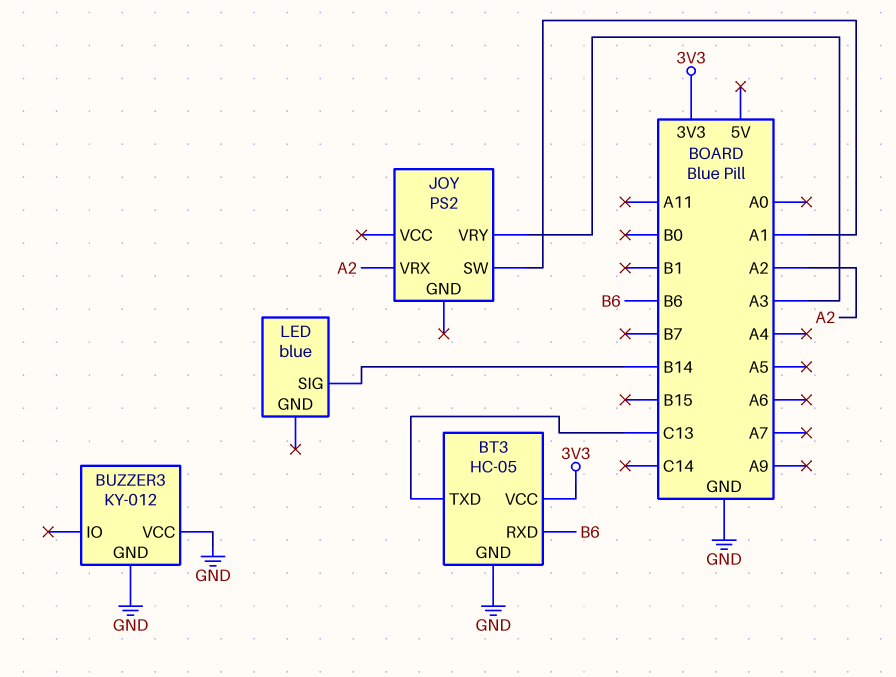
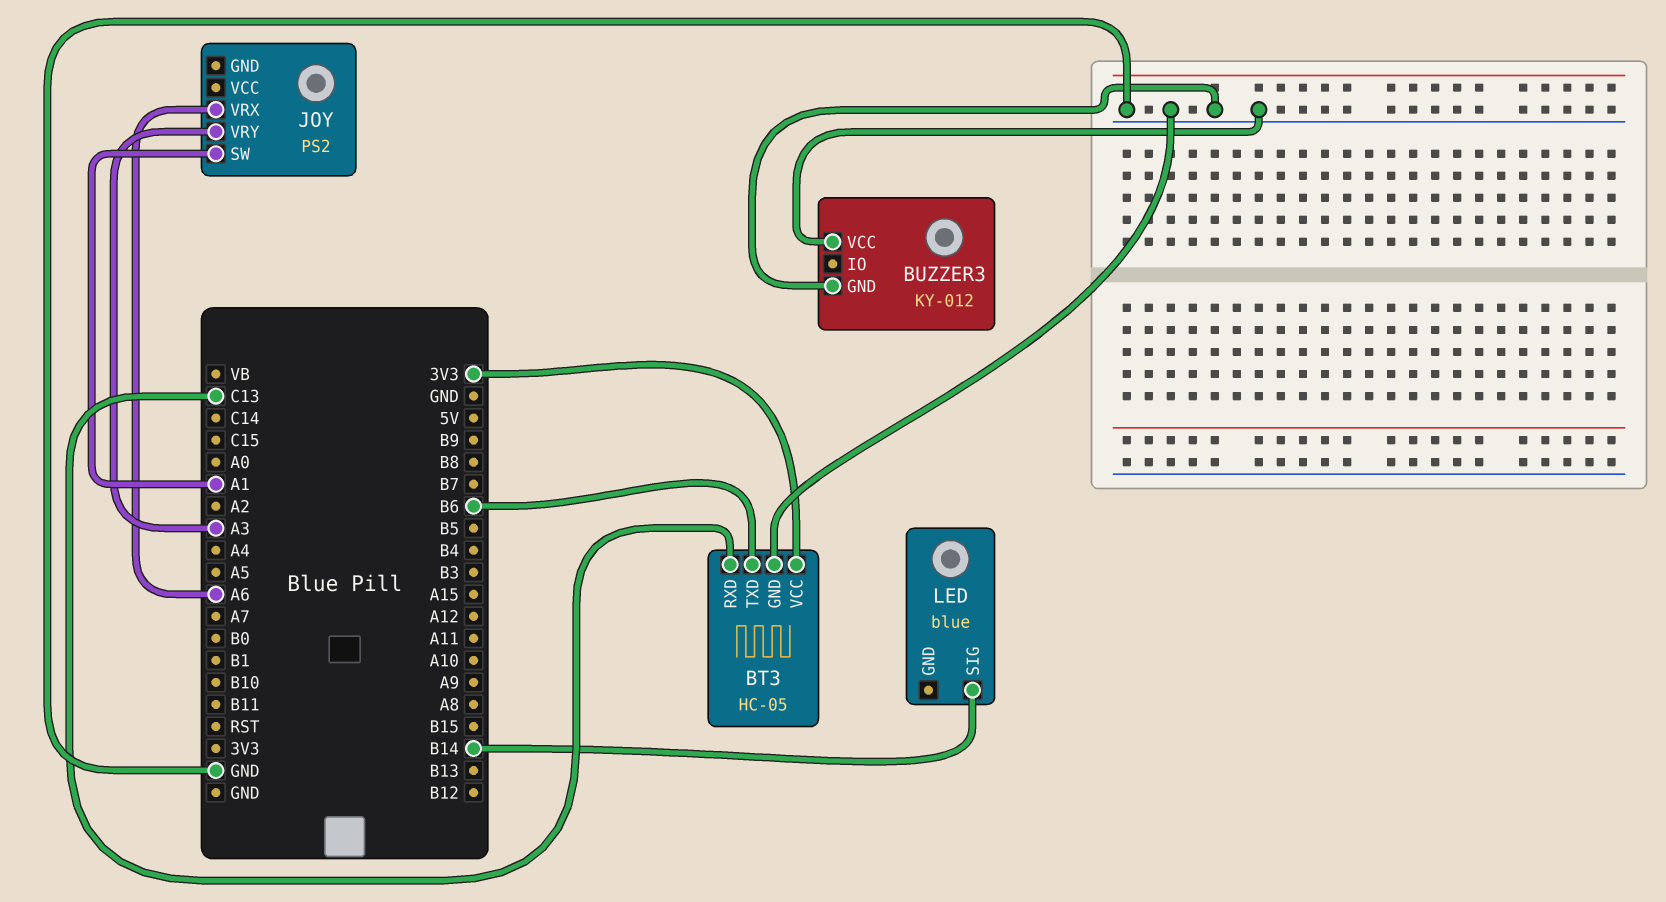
BT3 pin RXD: B6 -> C13
BT3 pin TXD: C13 -> B6
JOY pin VRX: A2 -> A6

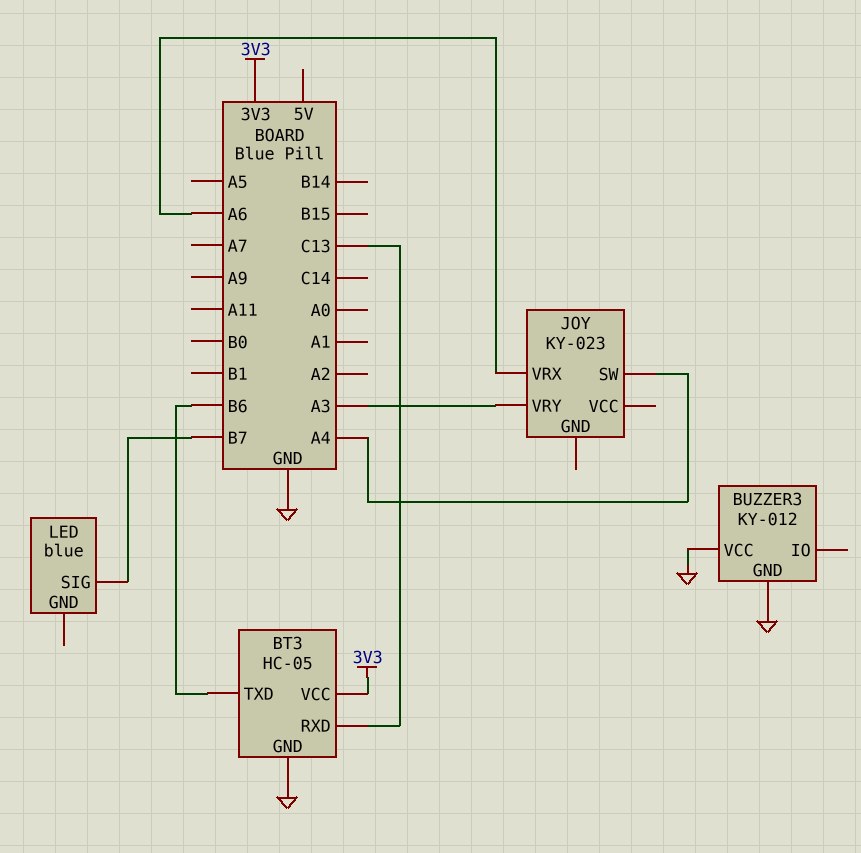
JOY: PS2 -> KY-023
JOY pin SW: A1 -> A4
LED pin SIG: B14 -> B7

